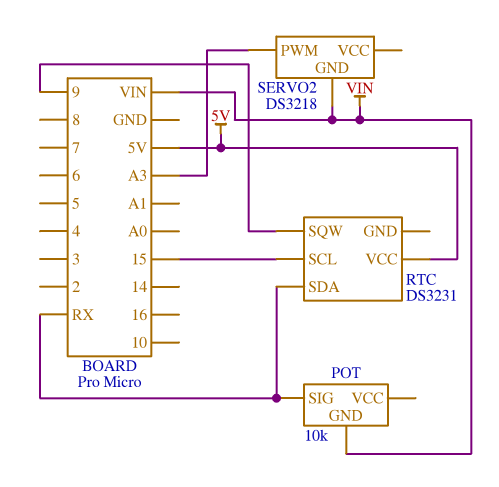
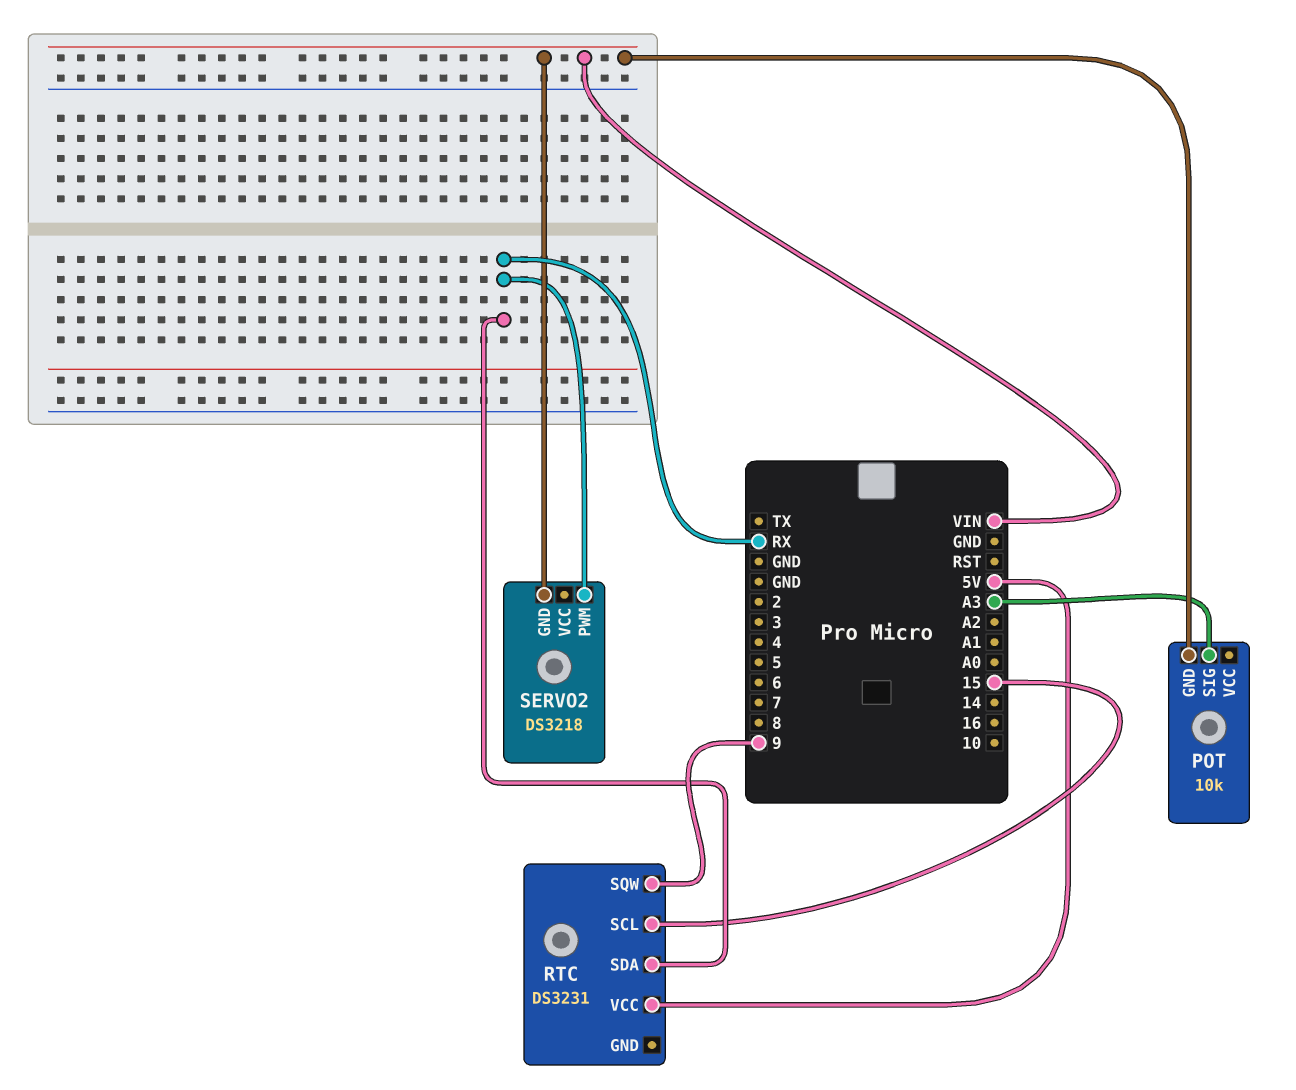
POT pin SIG: RX -> A3
SERVO2 pin PWM: A3 -> RX

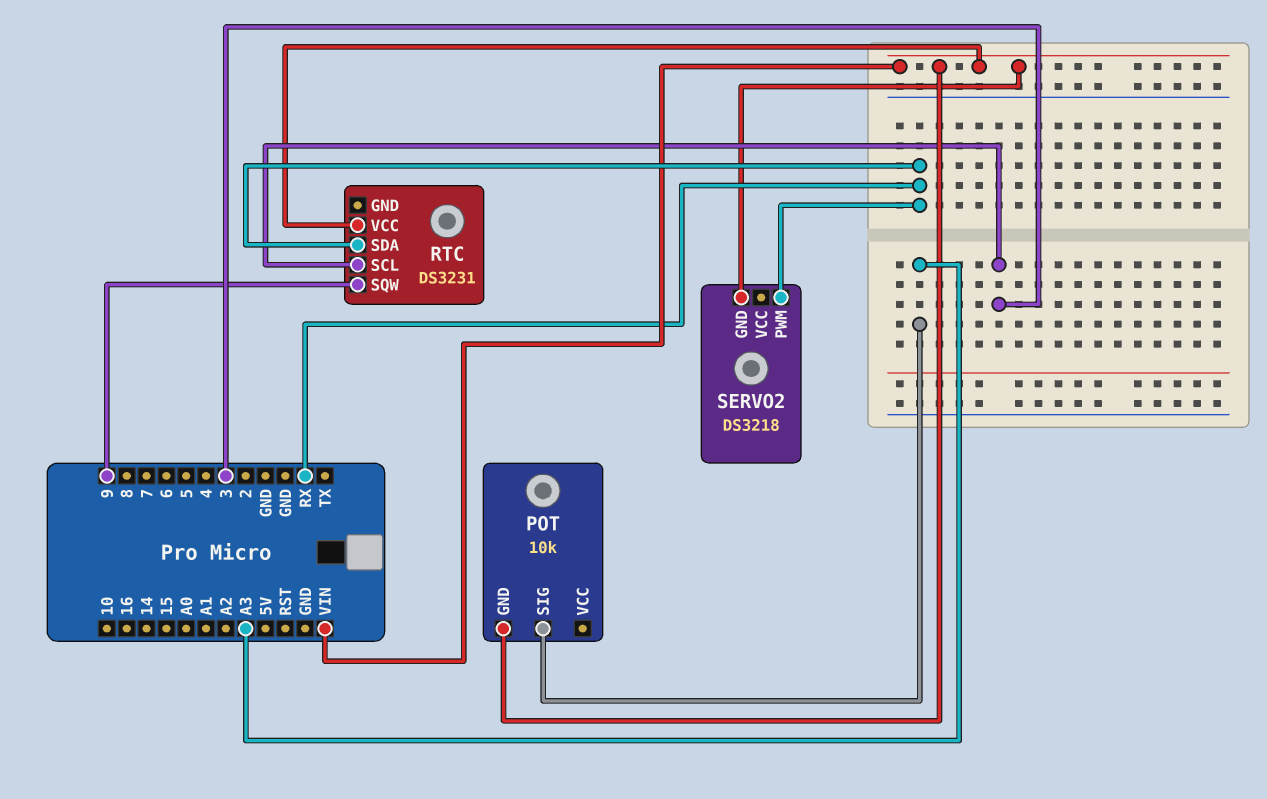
RTC pin SCL: 15 -> 3
RTC pin VCC: 5V -> VIN

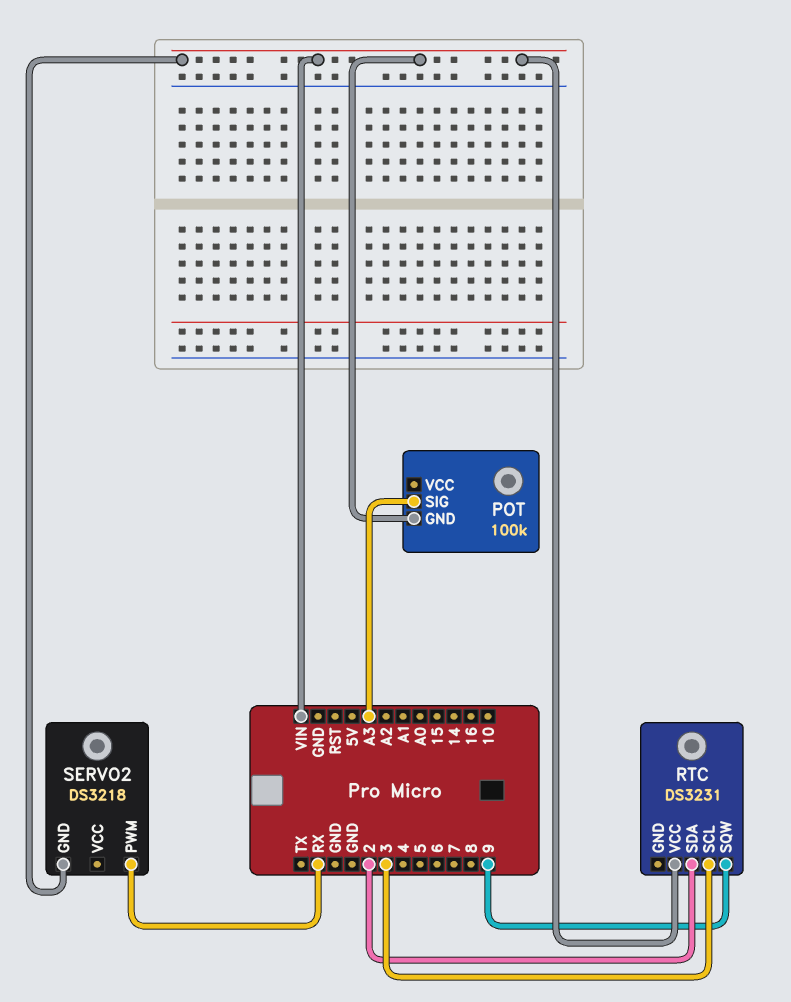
POT: 10k -> 100k
RTC pin SDA: RX -> 2

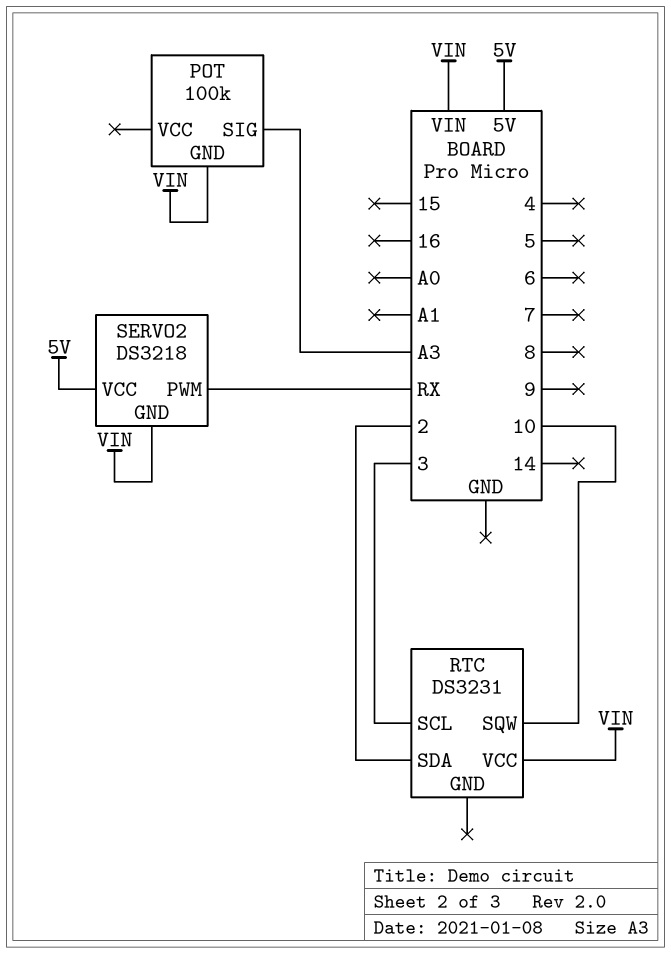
RTC pin SQW: 9 -> 10
SERVO2 pin VCC: none -> 5V

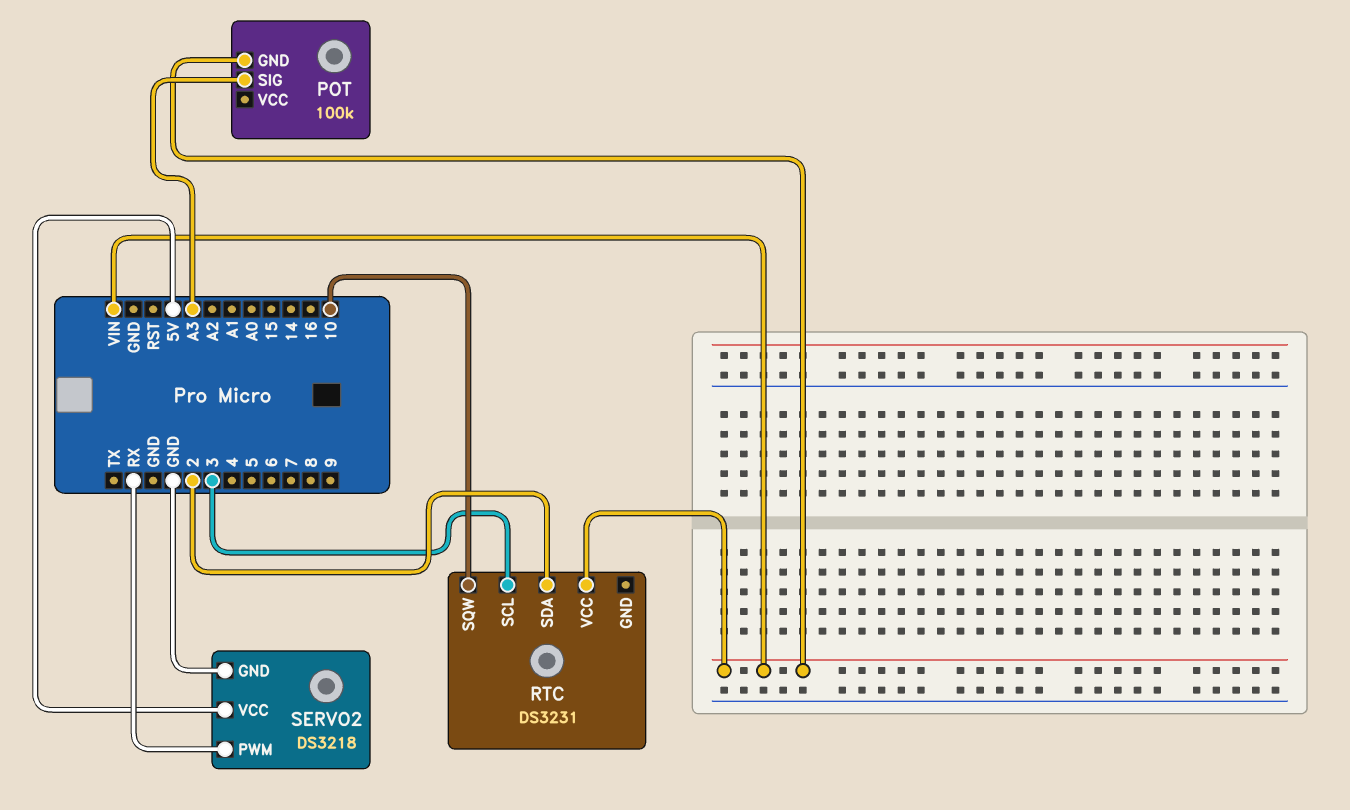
SERVO2 pin GND: VIN -> GND

